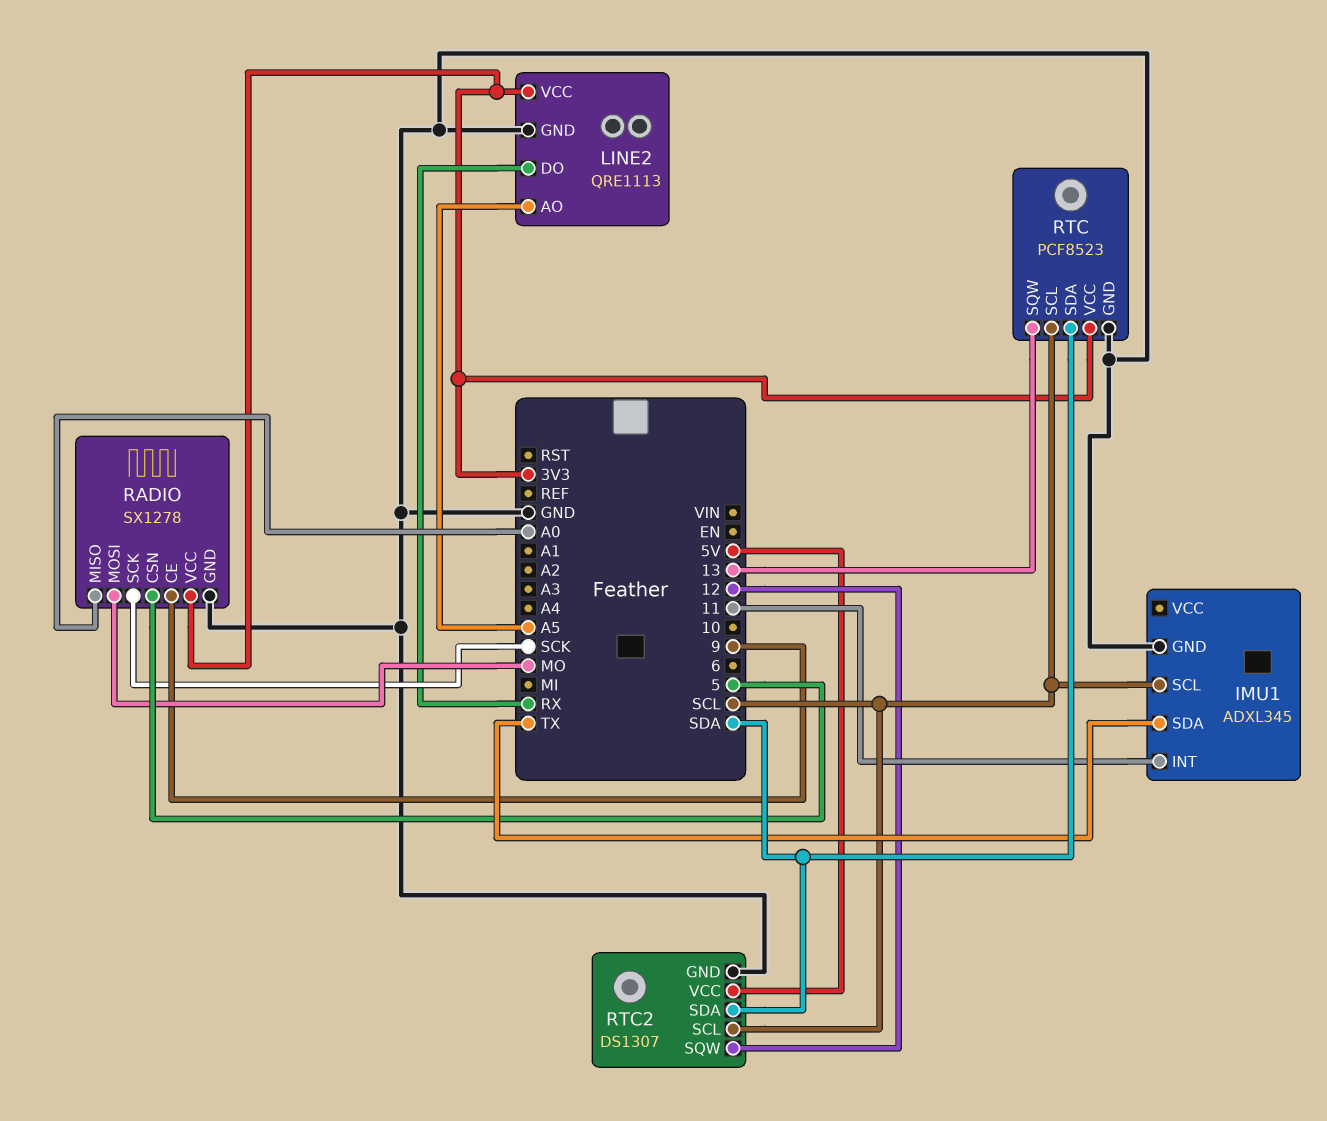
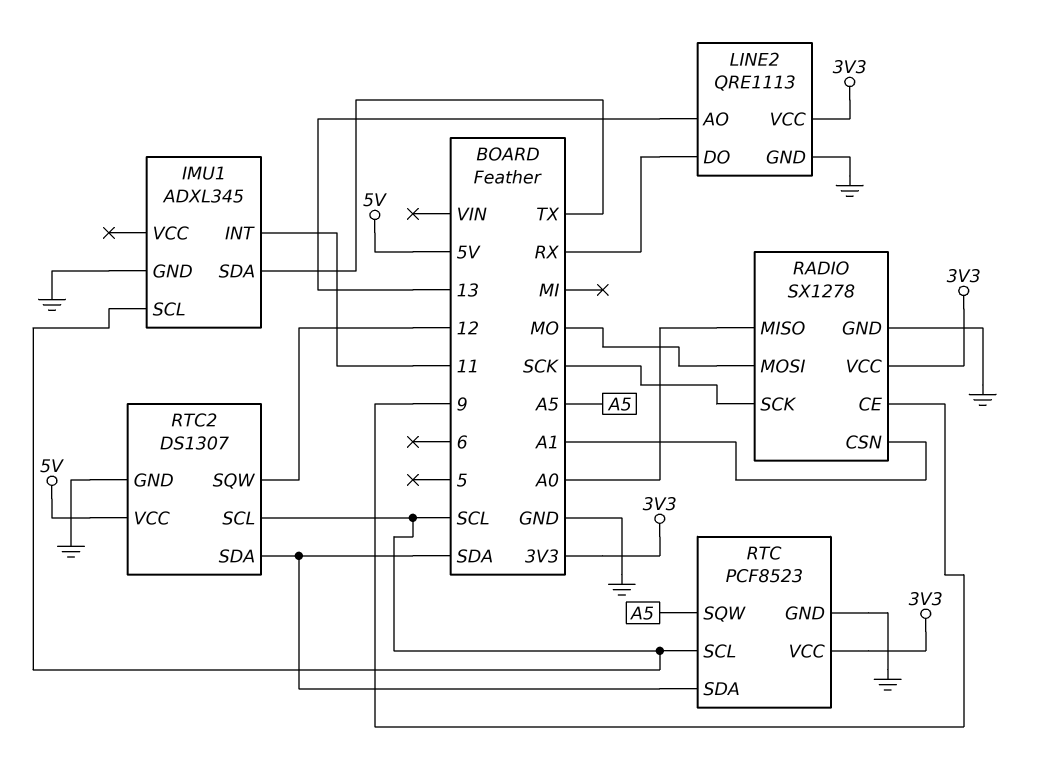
LINE2 pin AO: A5 -> 13
RADIO pin CSN: 5 -> A1
RTC pin SQW: 13 -> A5

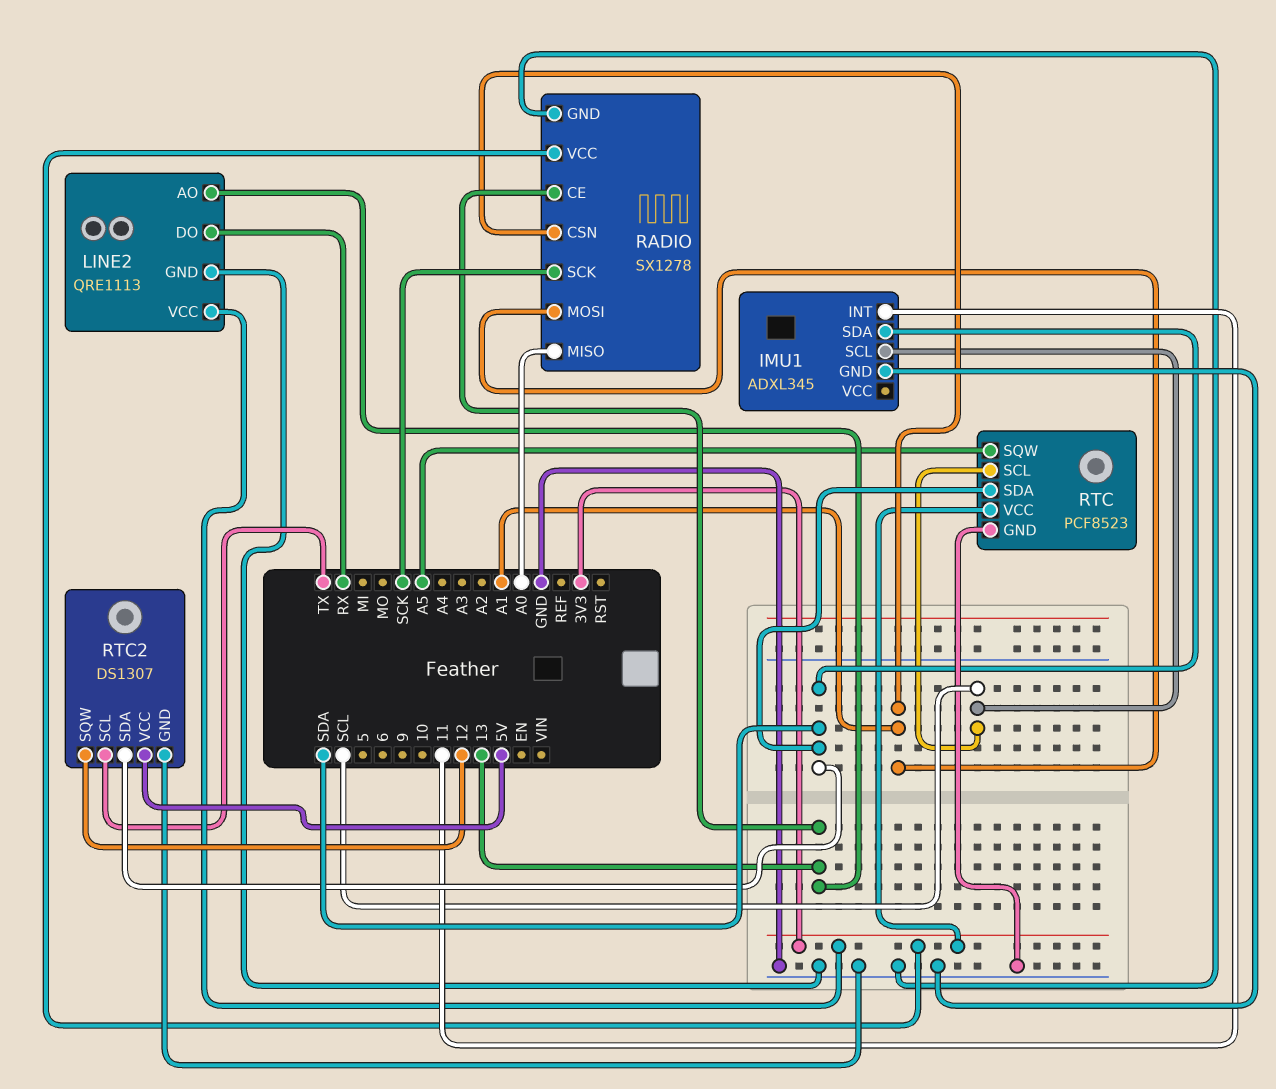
IMU1 pin SDA: TX -> SDA
RADIO pin CE: 9 -> 13
RADIO pin MOSI: MO -> A1
RTC2 pin SCL: SCL -> TX

